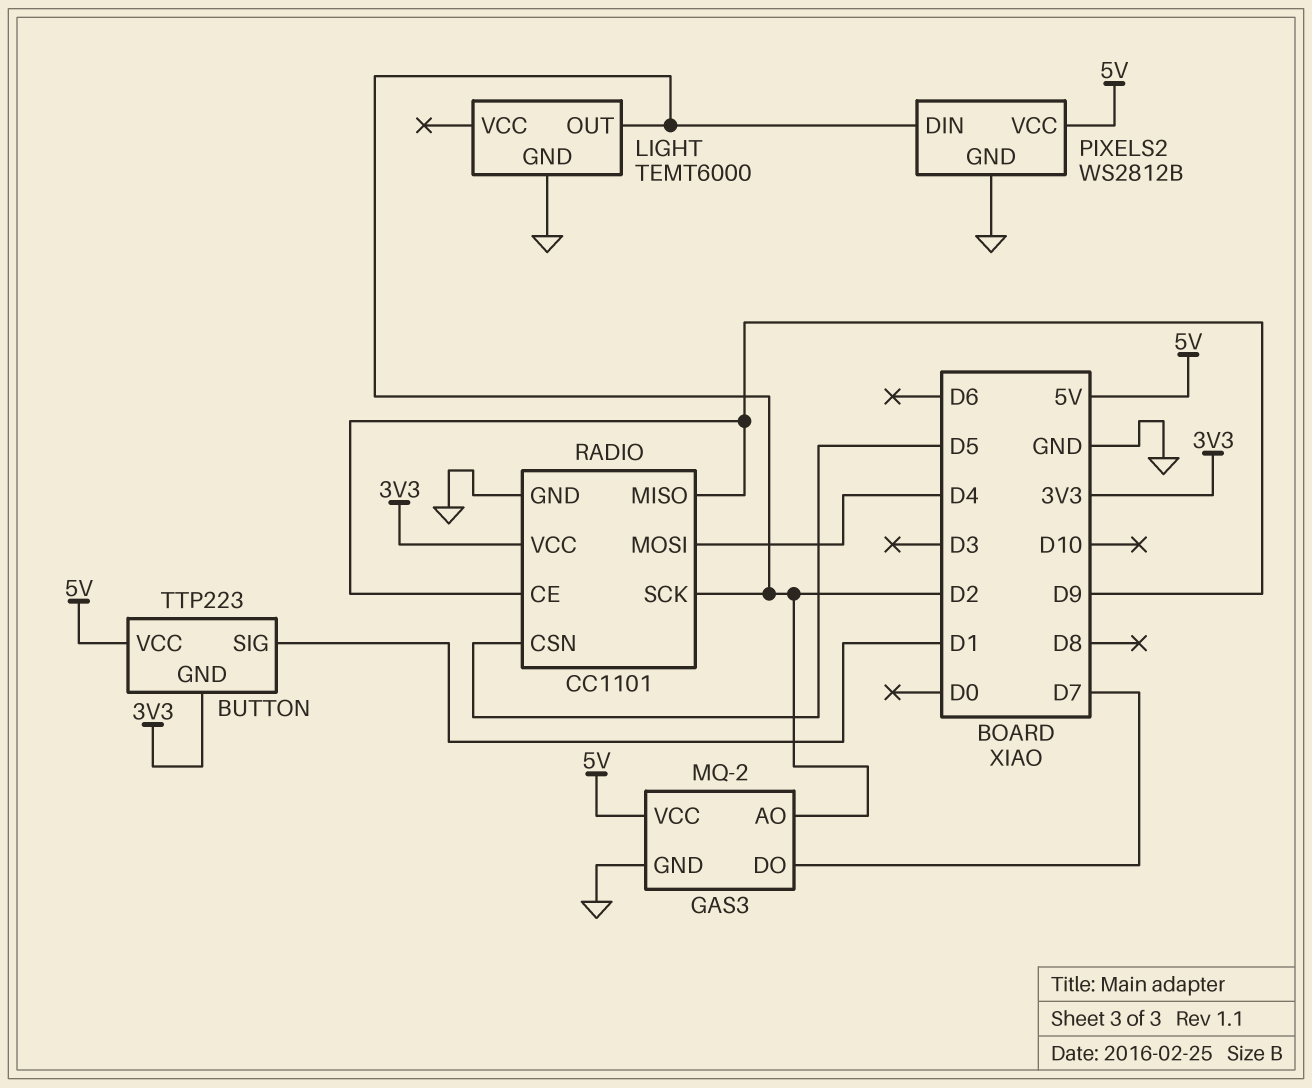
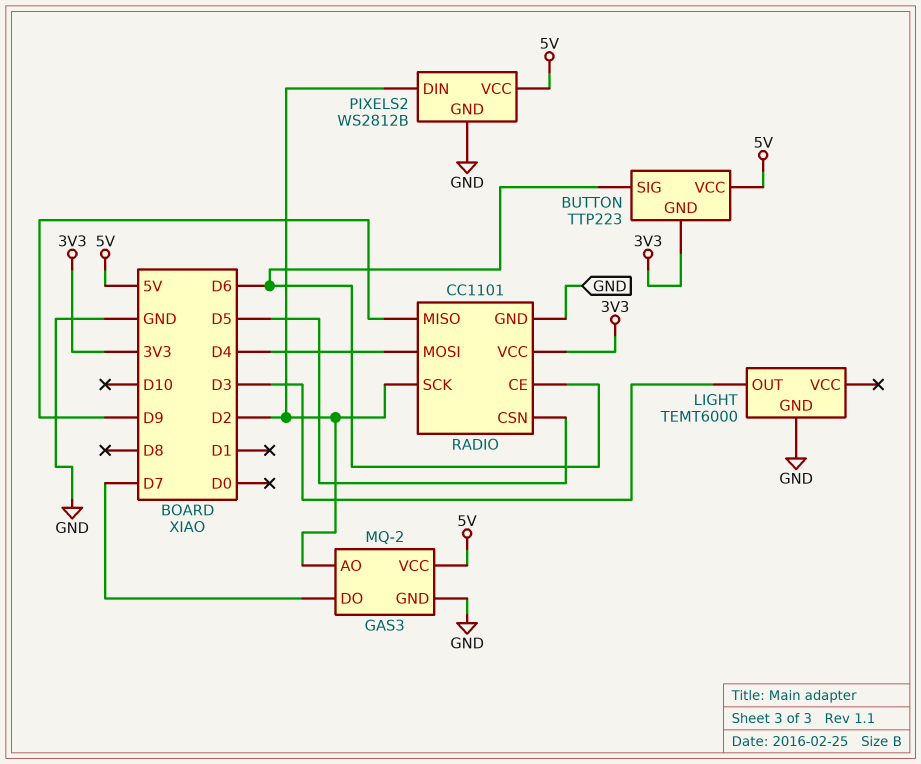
BUTTON pin SIG: D1 -> D6
LIGHT pin OUT: D2 -> D3
RADIO pin CE: D9 -> D6

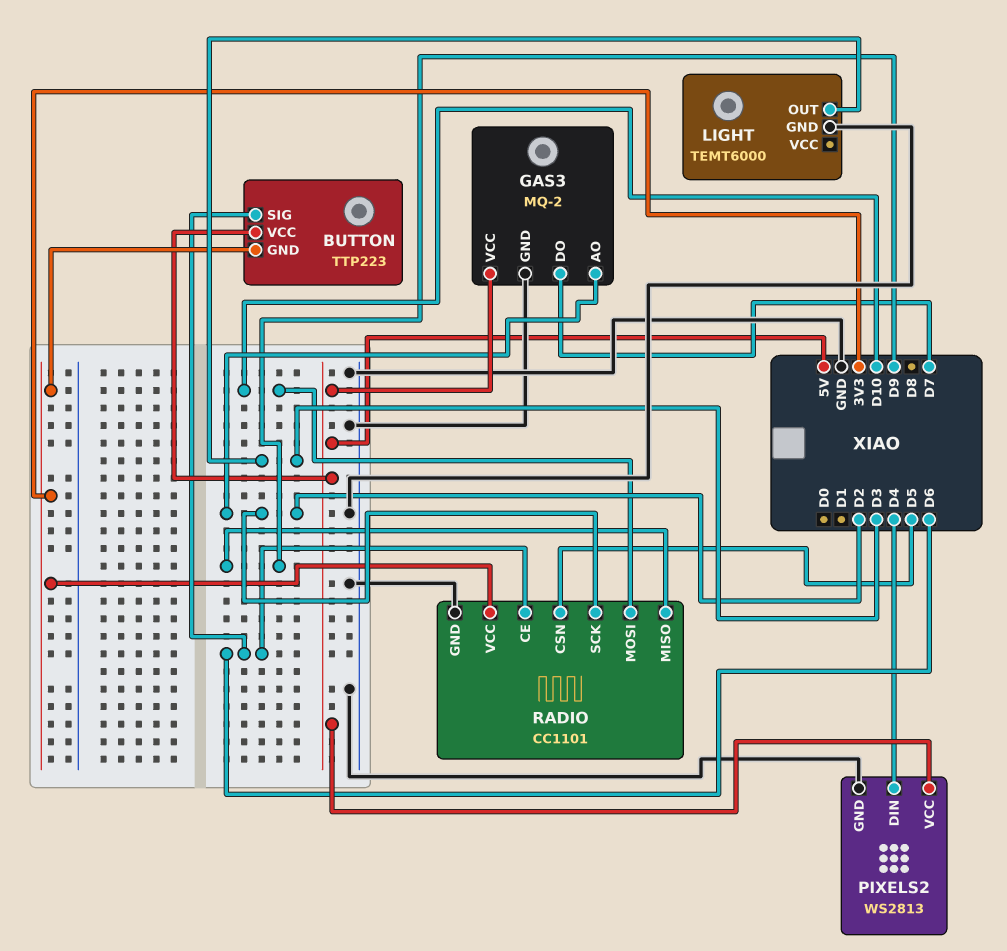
PIXELS2: WS2812B -> WS2813
PIXELS2 pin DIN: D2 -> D4
RADIO pin MOSI: D4 -> D10

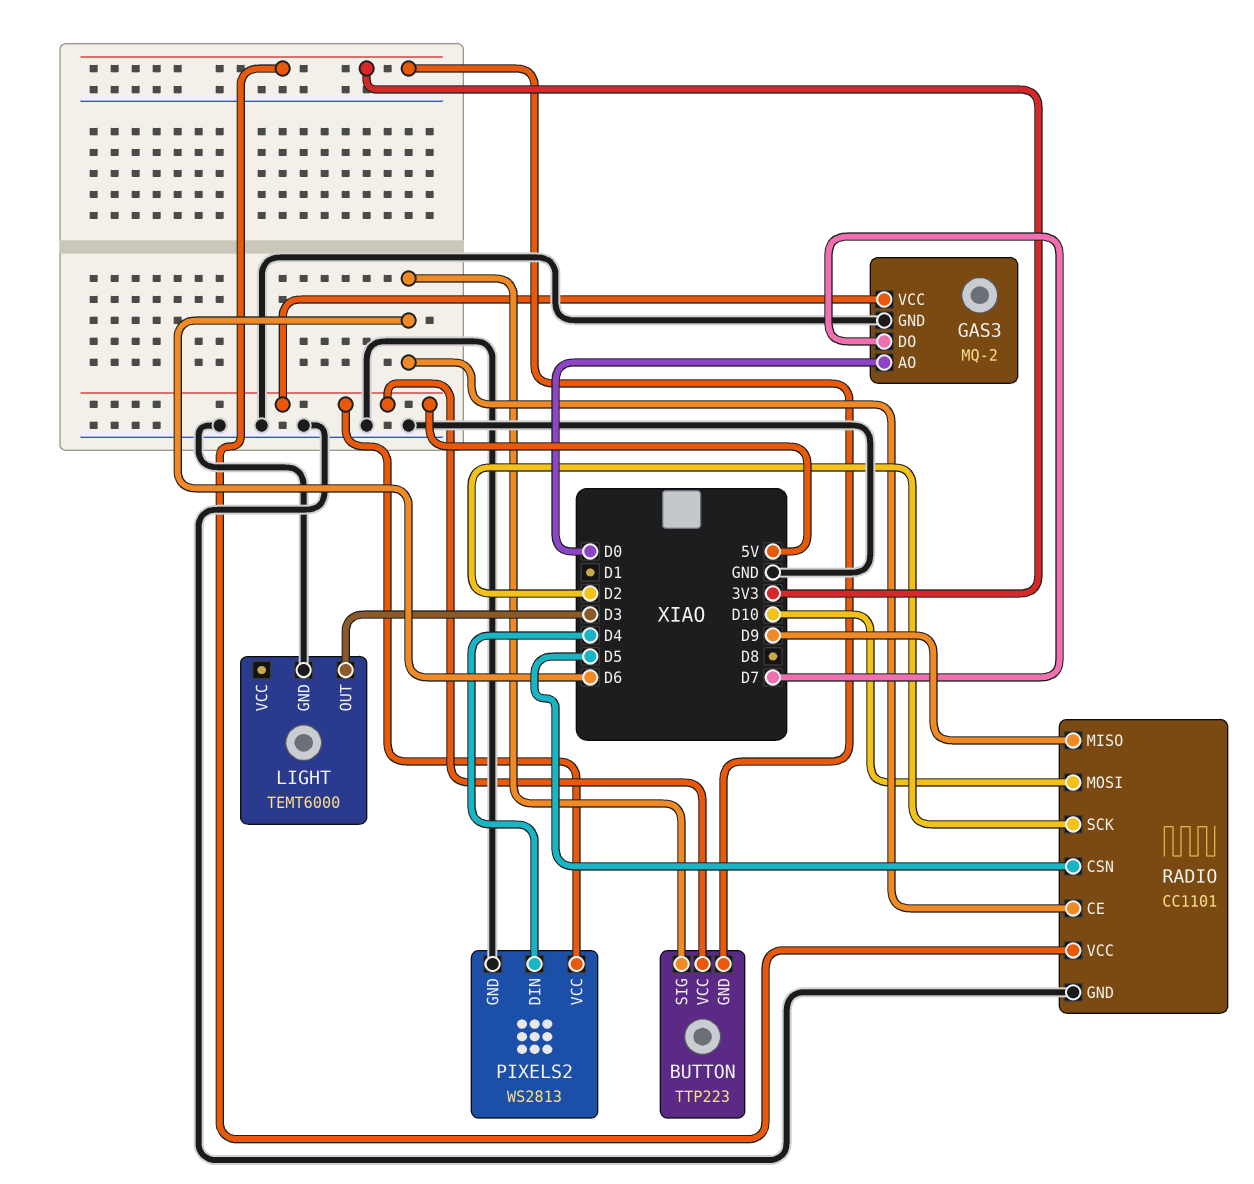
GAS3 pin AO: D2 -> D0

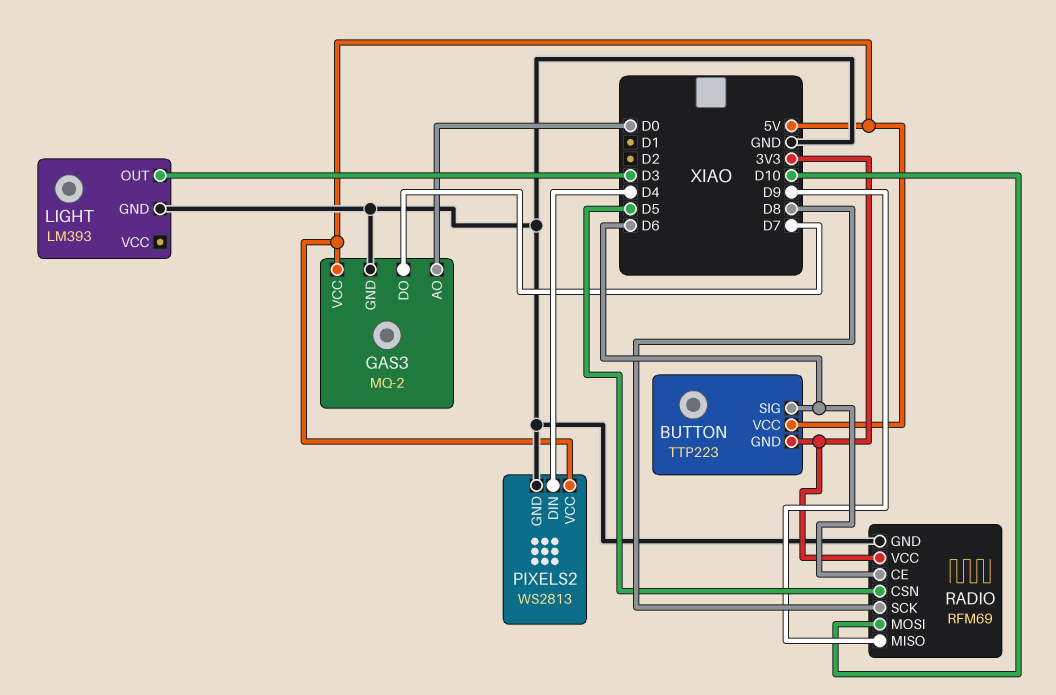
LIGHT: TEMT6000 -> LM393
RADIO: CC1101 -> RFM69
RADIO pin SCK: D2 -> D8

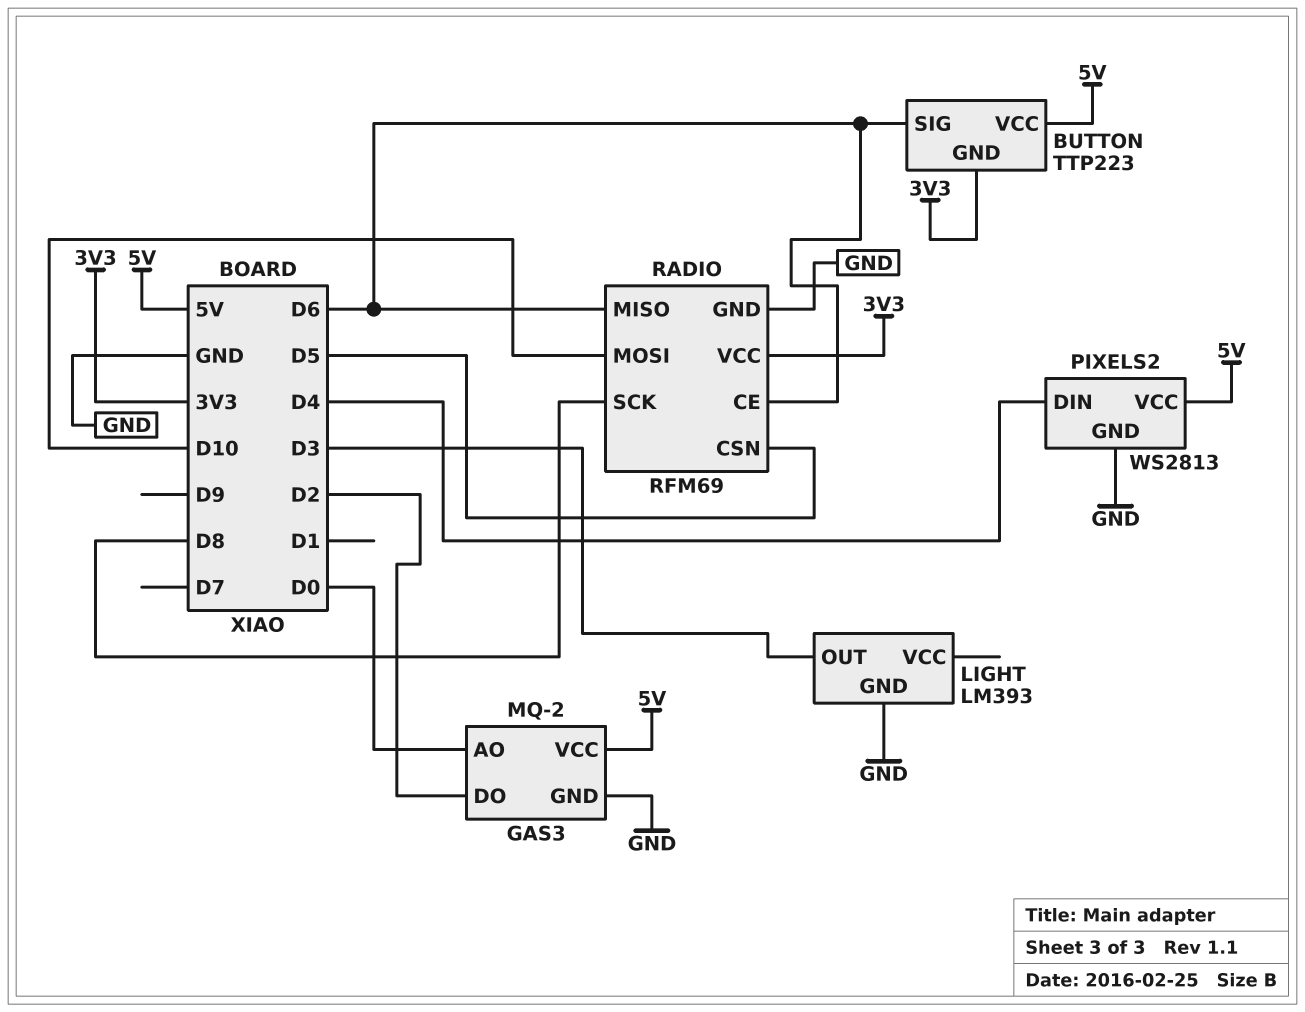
GAS3 pin DO: D7 -> D2
RADIO pin MISO: D9 -> D6

